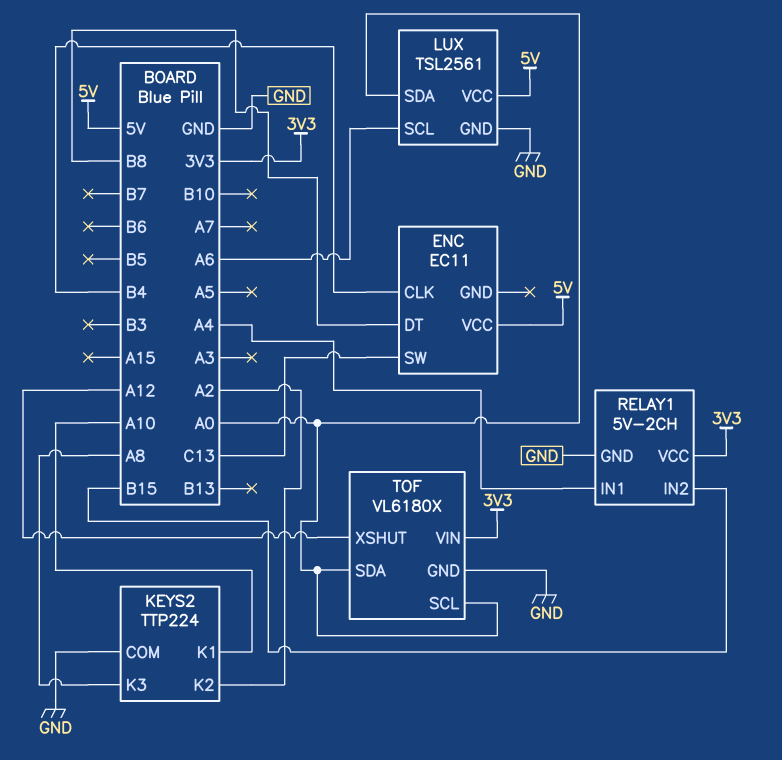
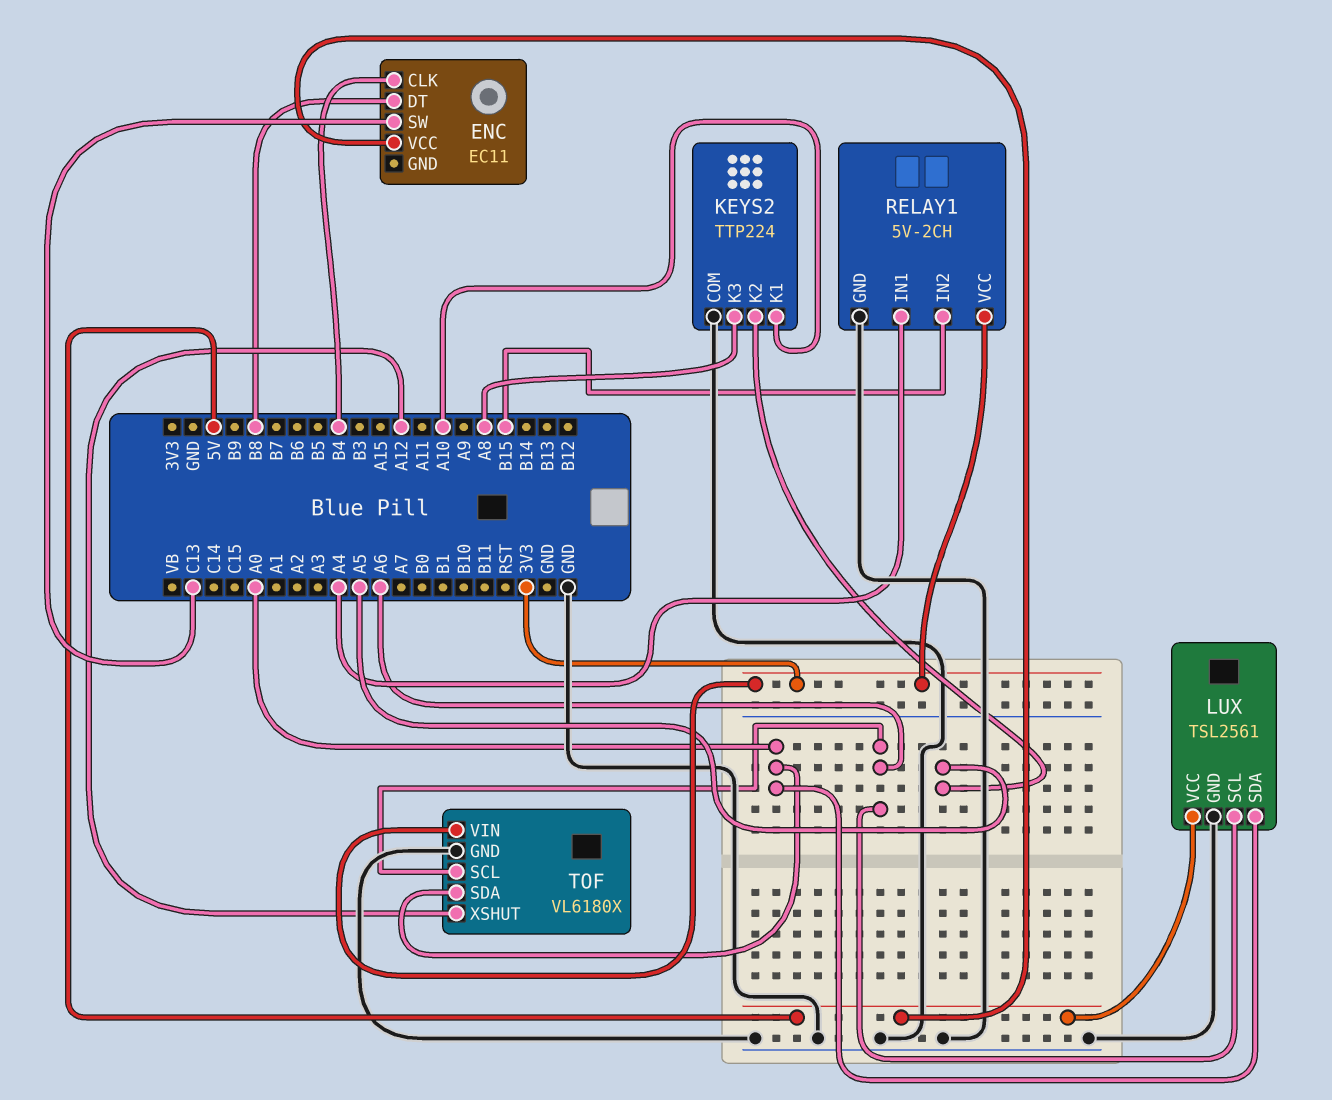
KEYS2 pin K2: A2 -> A5
TOF pin SCL: A0 -> A6

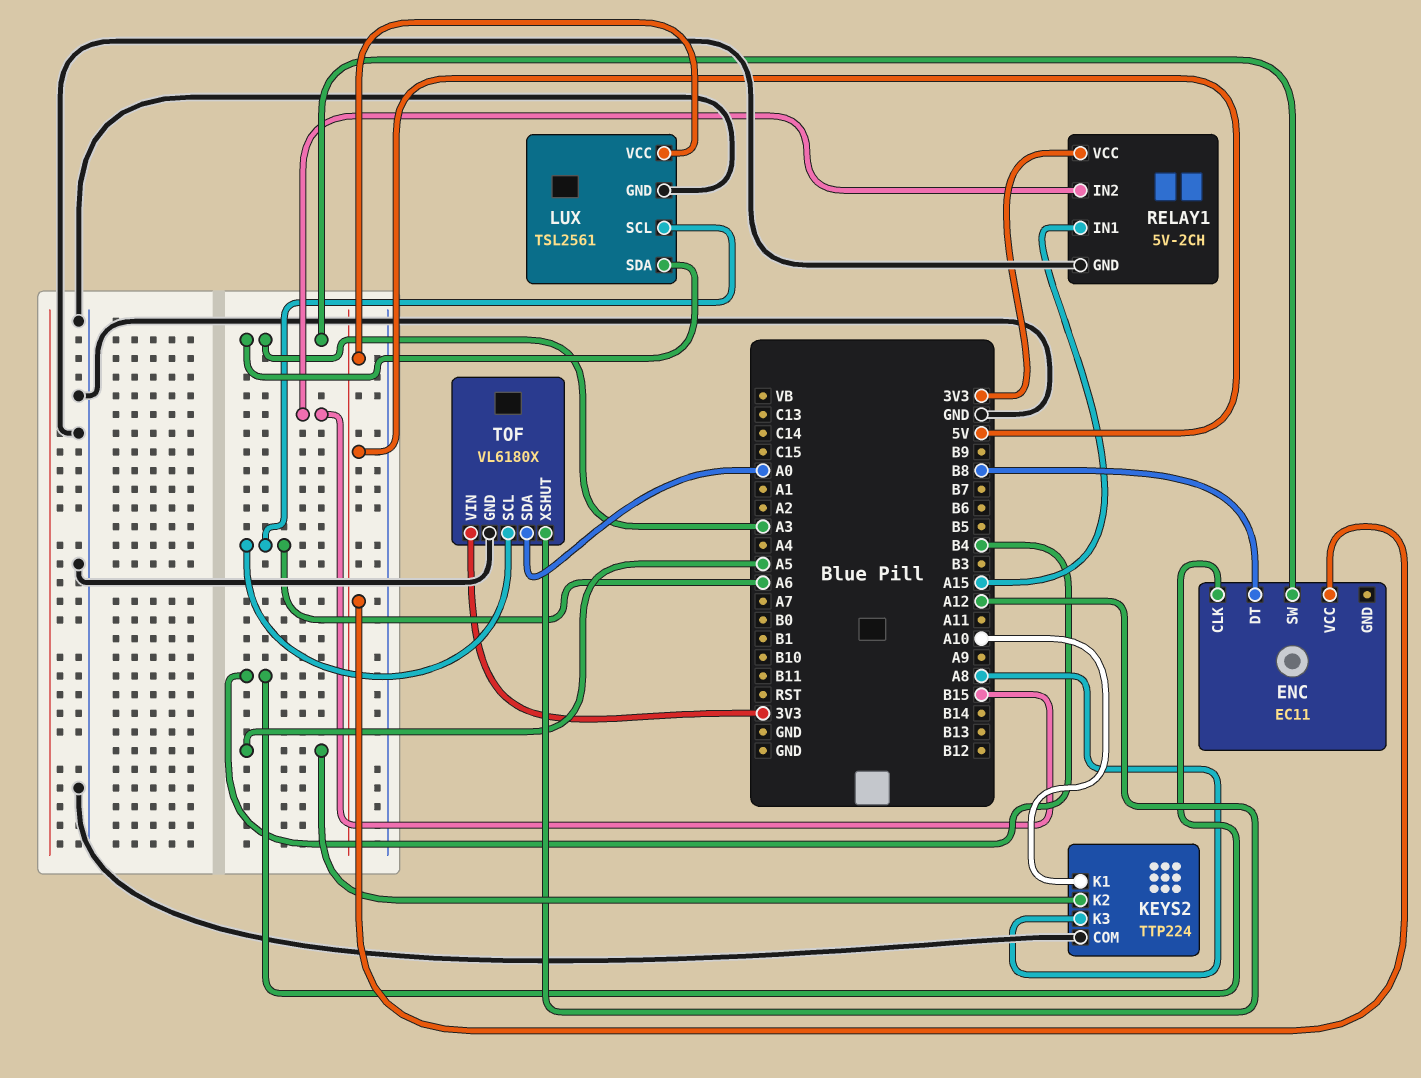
ENC pin SW: C13 -> A3
LUX pin SDA: A0 -> A3
RELAY1 pin IN1: A4 -> A15

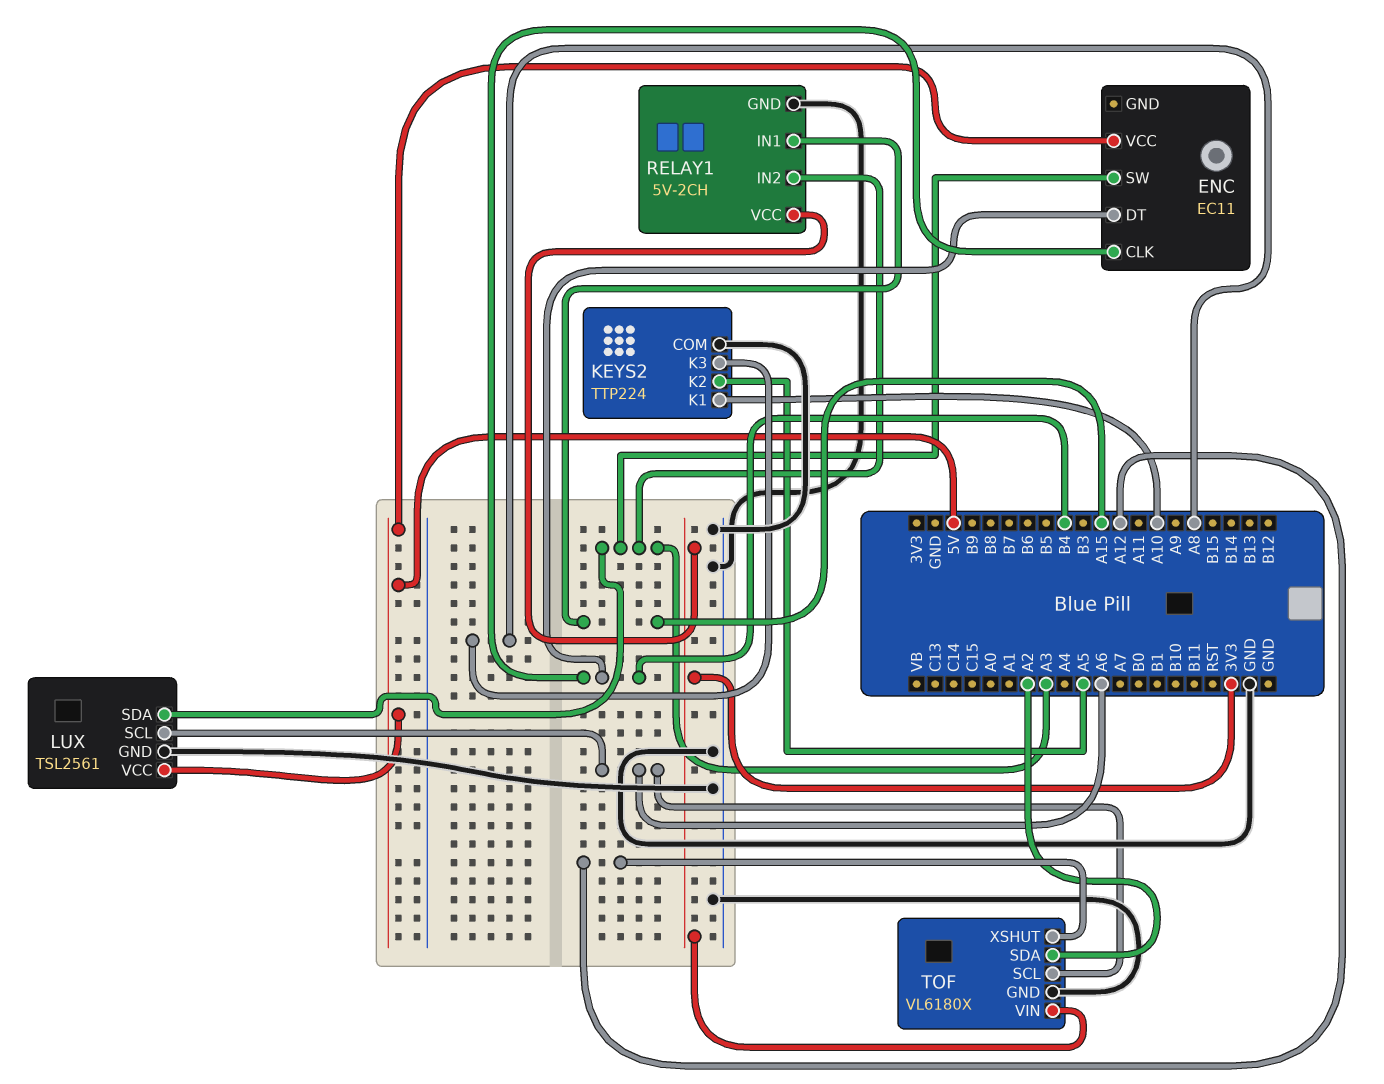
ENC pin DT: B8 -> B4
RELAY1 pin IN2: B15 -> A3
TOF pin SDA: A0 -> A2

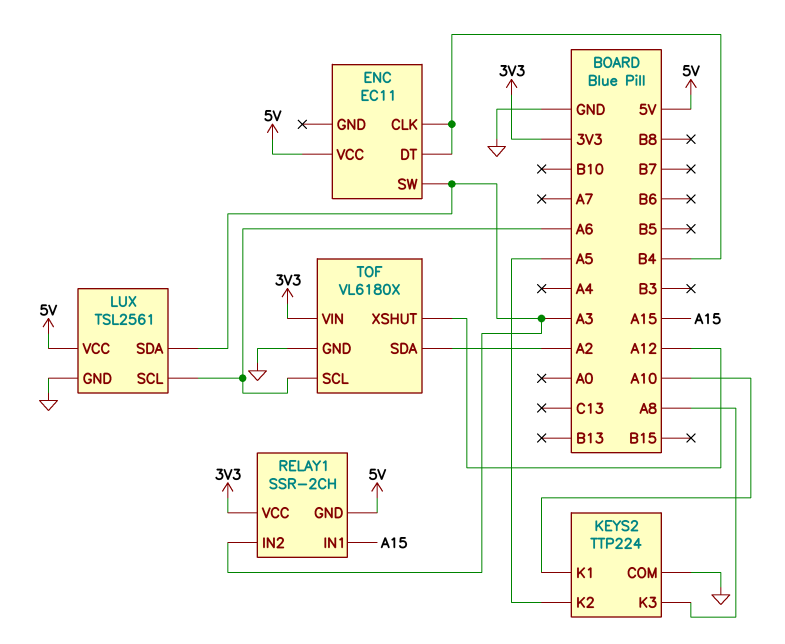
RELAY1: 5V-2CH -> SSR-2CH
RELAY1 pin GND: GND -> 5V

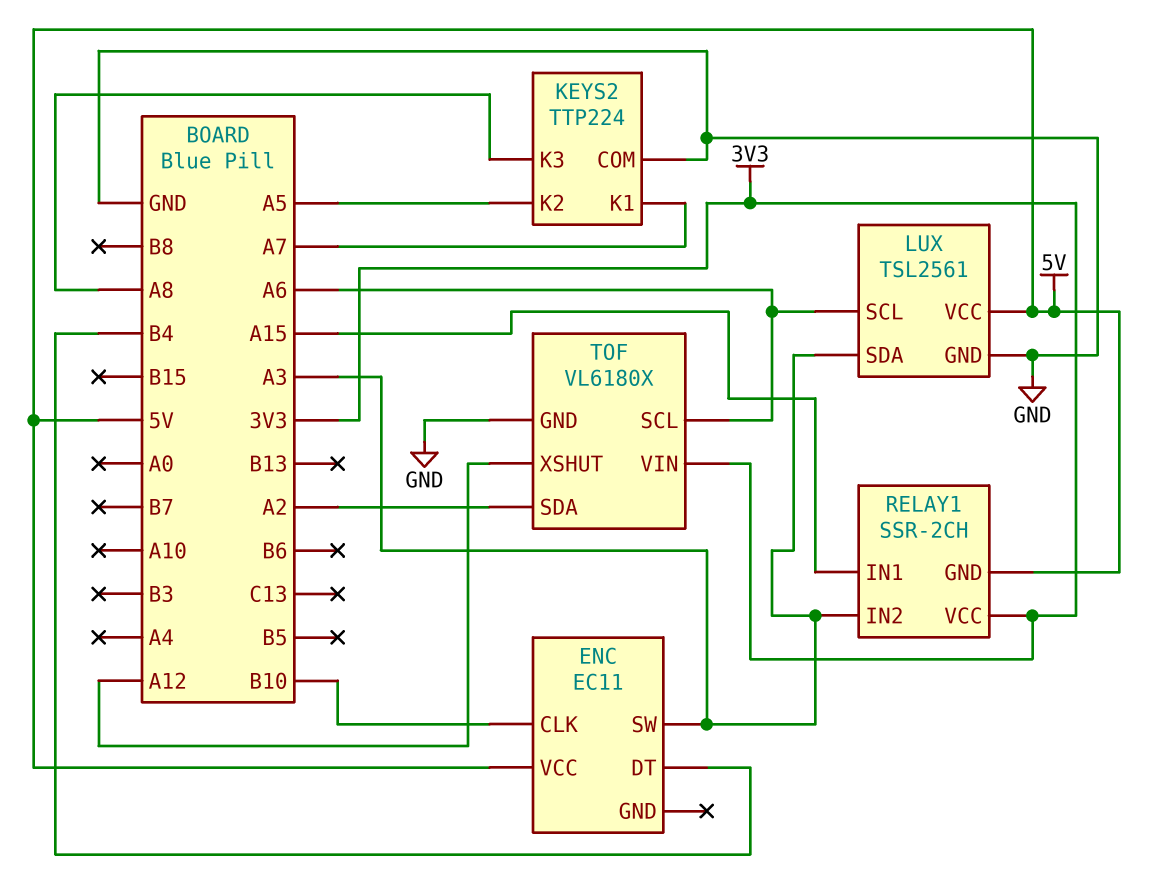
ENC pin CLK: B4 -> B10
KEYS2 pin K1: A10 -> A7

